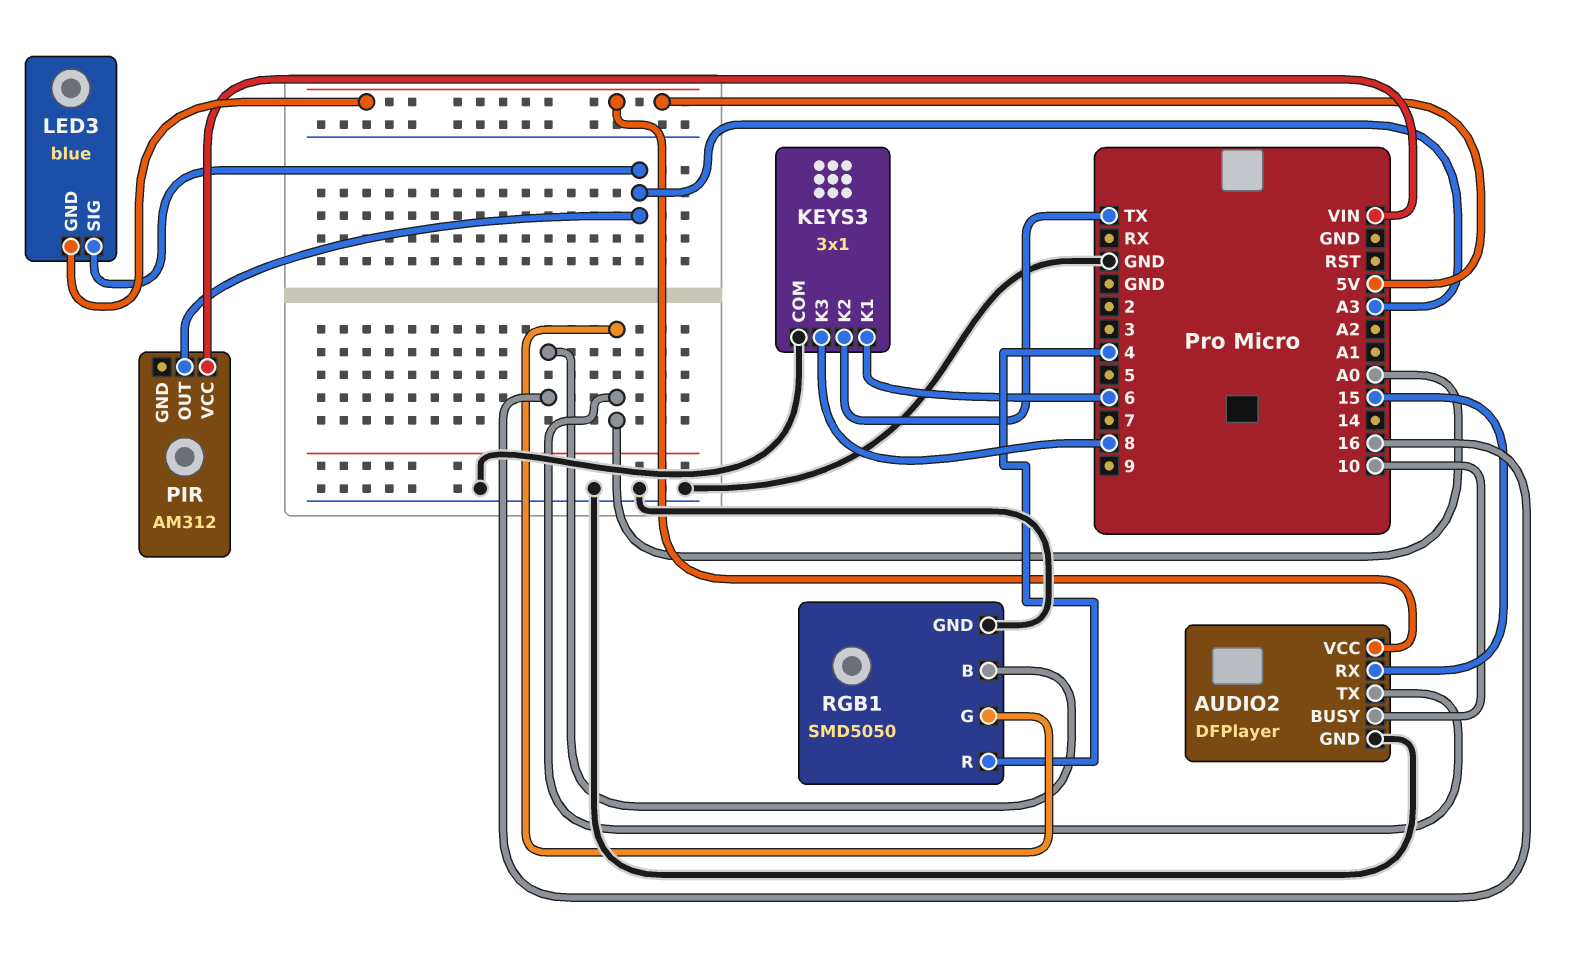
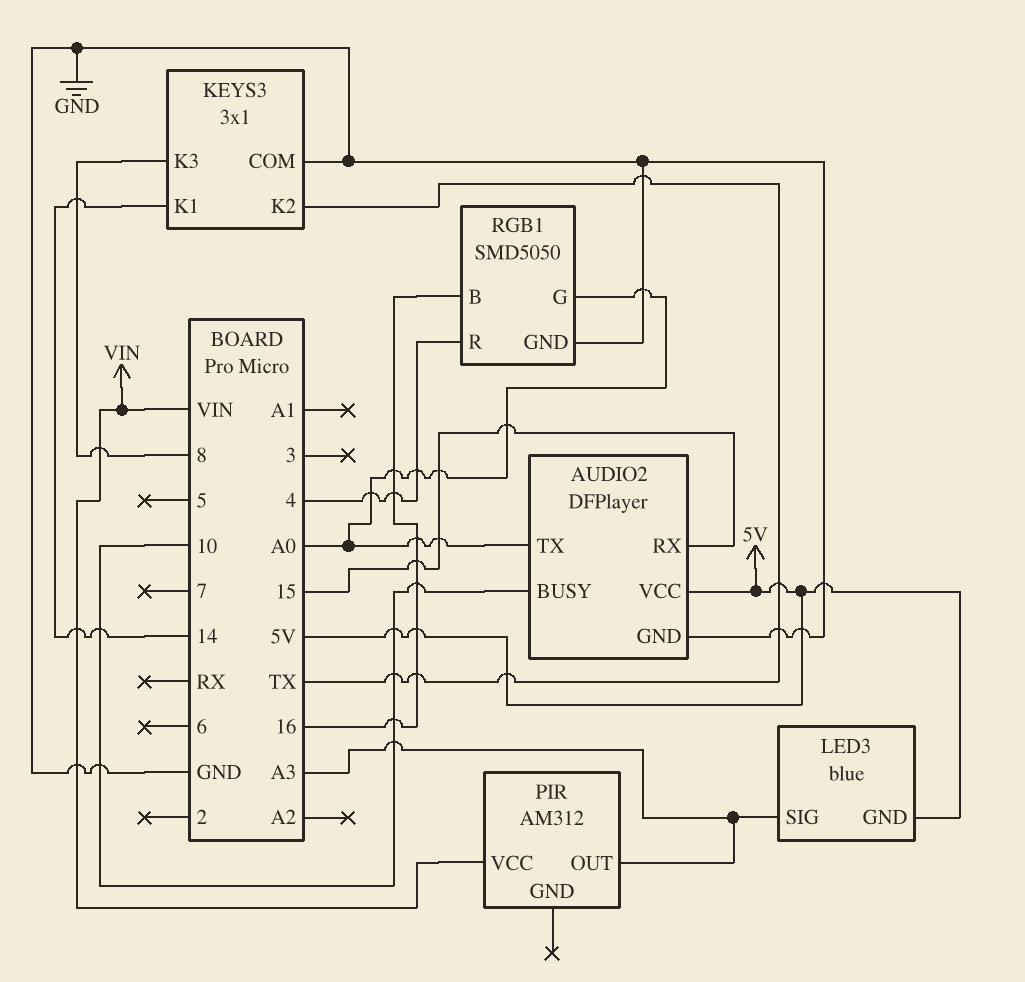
KEYS3 pin K1: 6 -> 14

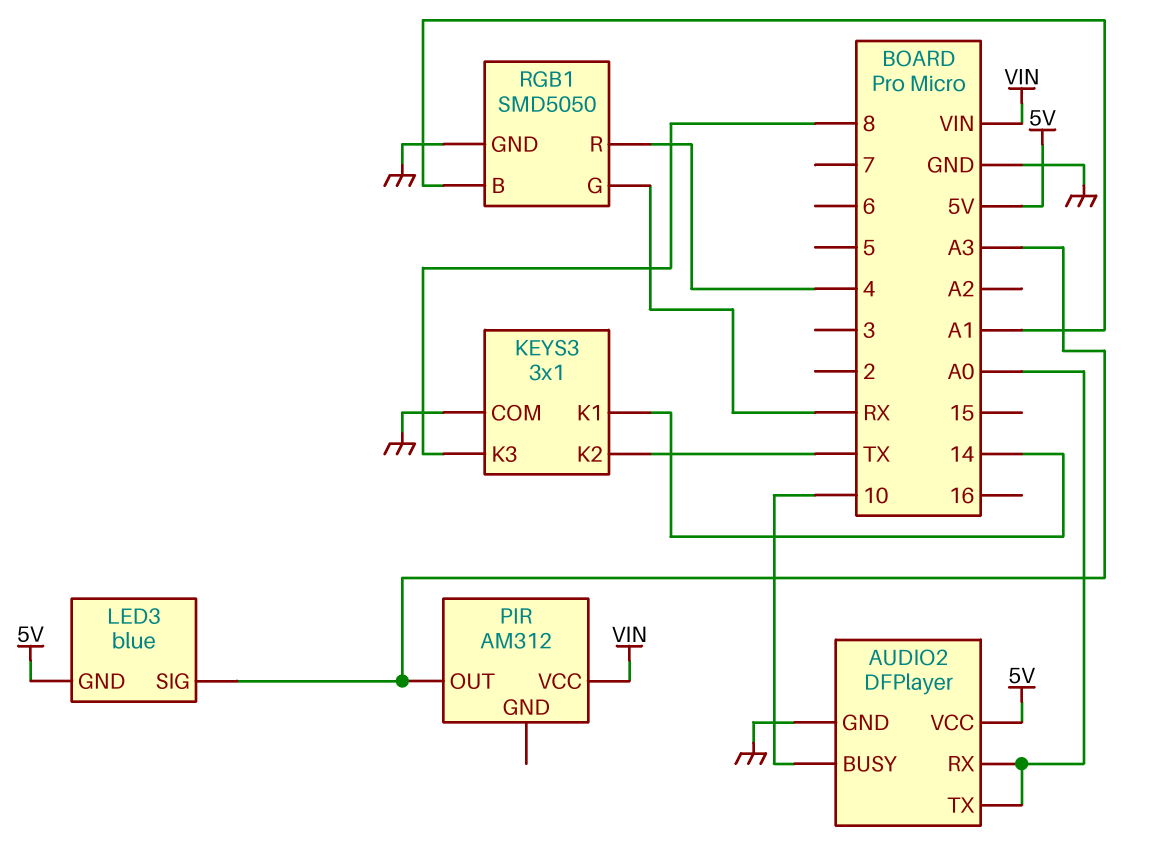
AUDIO2 pin RX: 15 -> A0
RGB1 pin B: 16 -> A1
RGB1 pin G: A0 -> RX

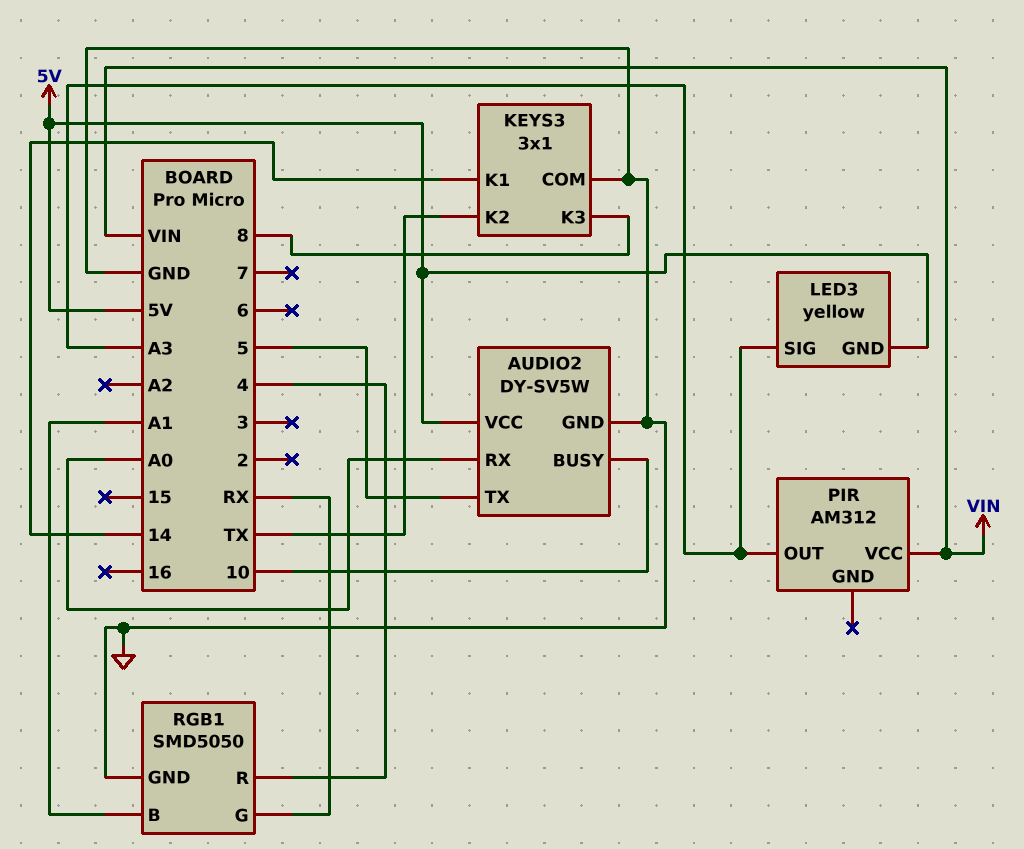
AUDIO2: DFPlayer -> DY-SV5W
AUDIO2 pin TX: A0 -> 5
LED3: blue -> yellow

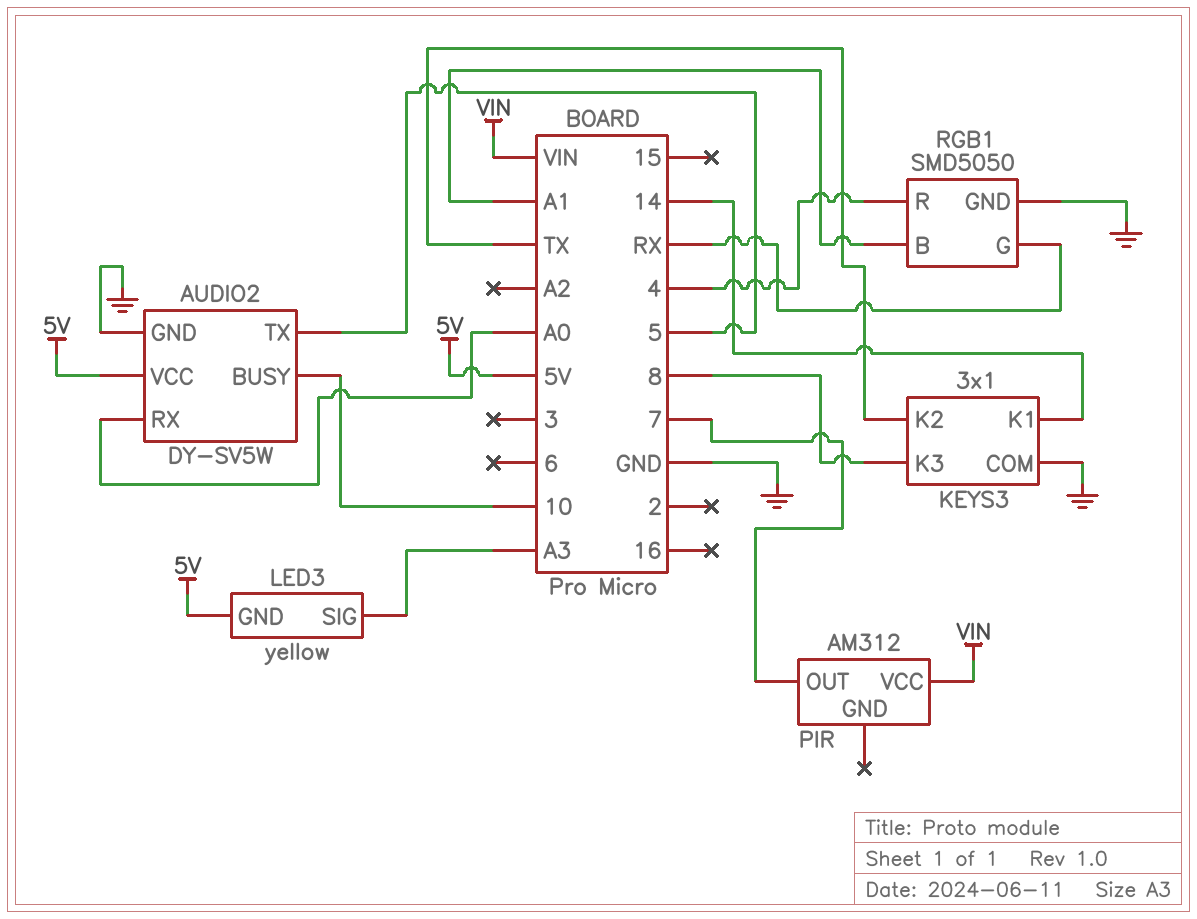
PIR pin OUT: A3 -> 7

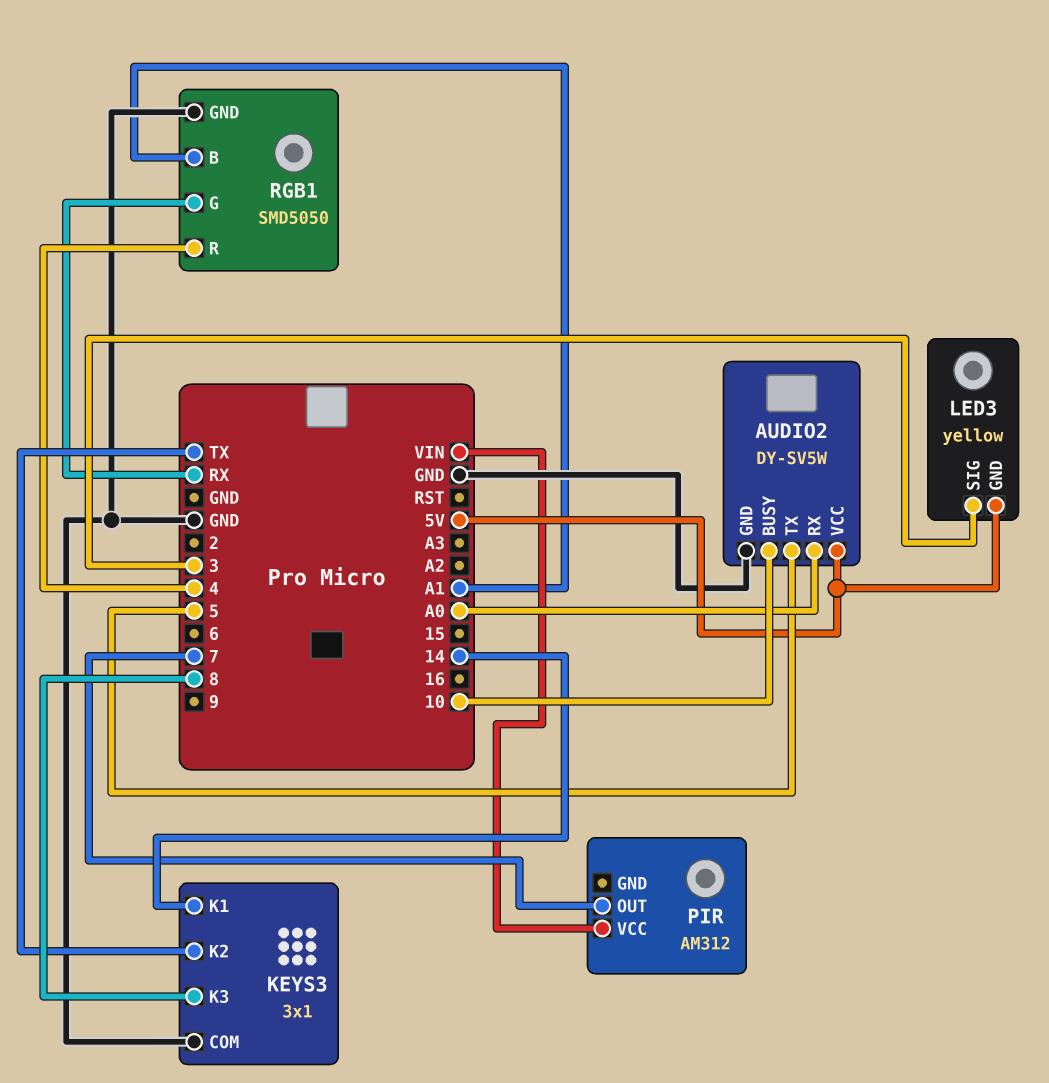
LED3 pin SIG: A3 -> 3

